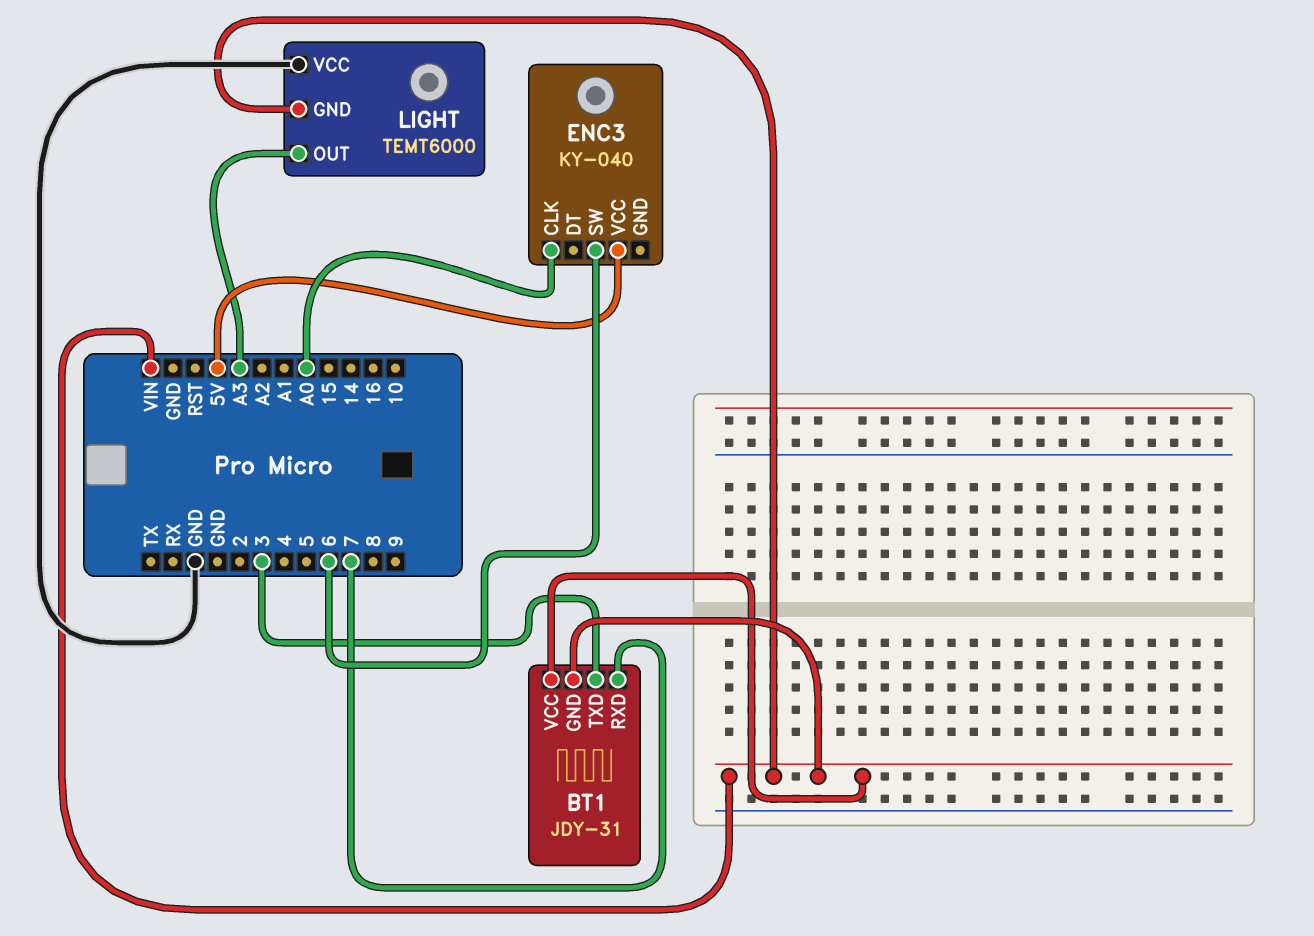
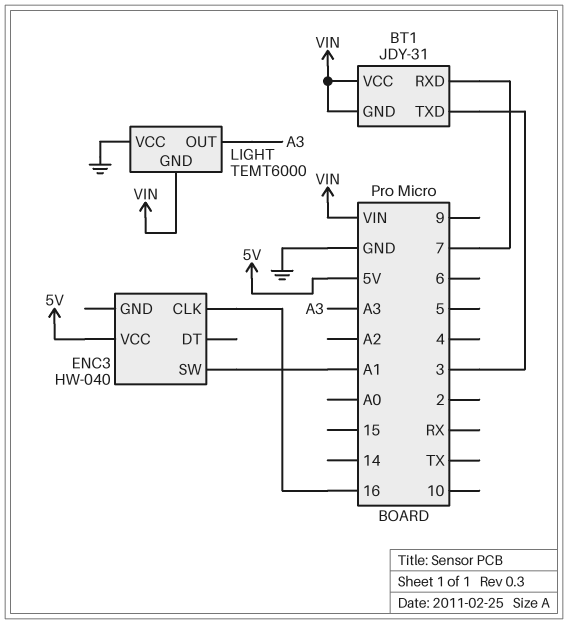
ENC3: KY-040 -> HW-040
ENC3 pin CLK: A0 -> 16
ENC3 pin SW: 6 -> A1

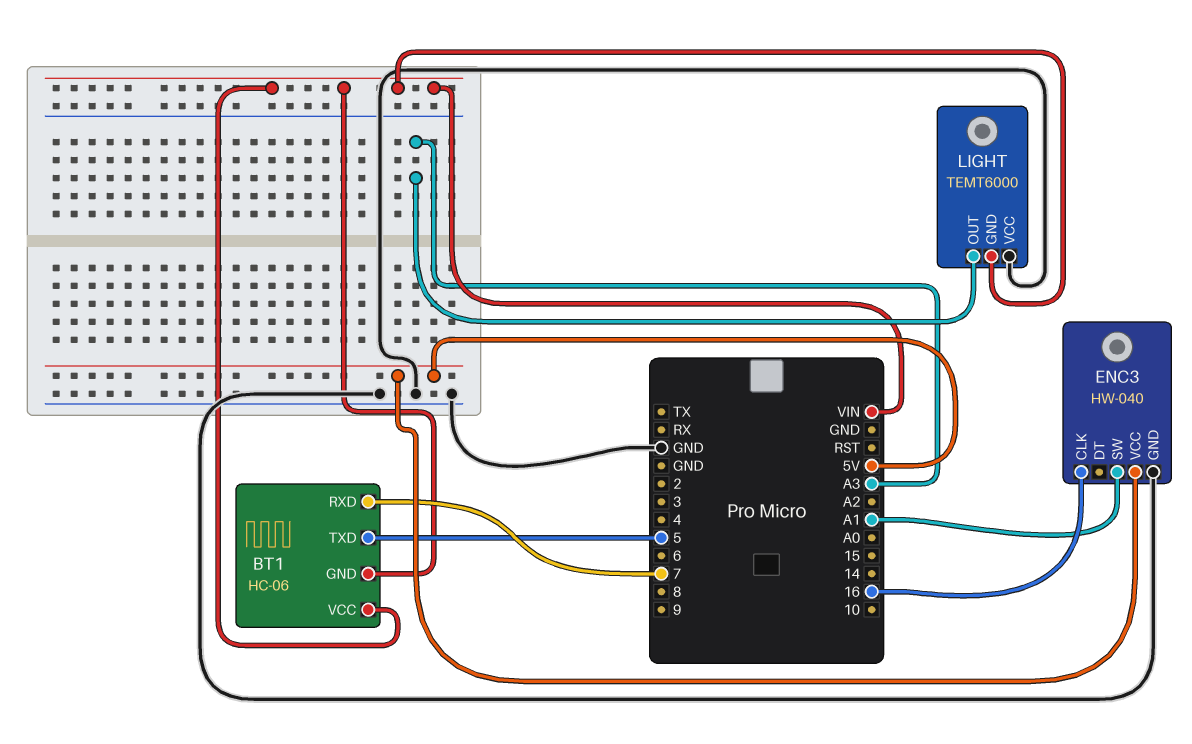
BT1: JDY-31 -> HC-06
BT1 pin TXD: 3 -> 5
ENC3 pin GND: none -> GND

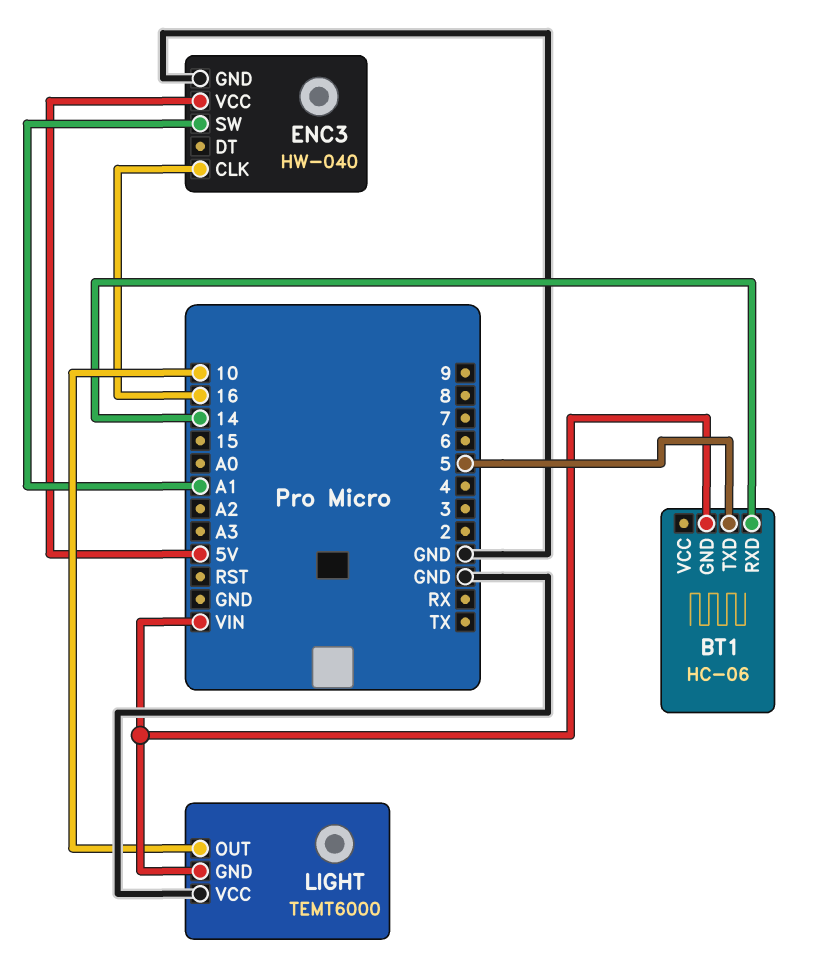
BT1 pin RXD: 7 -> 14
BT1 pin VCC: VIN -> none
LIGHT pin OUT: A3 -> 10

